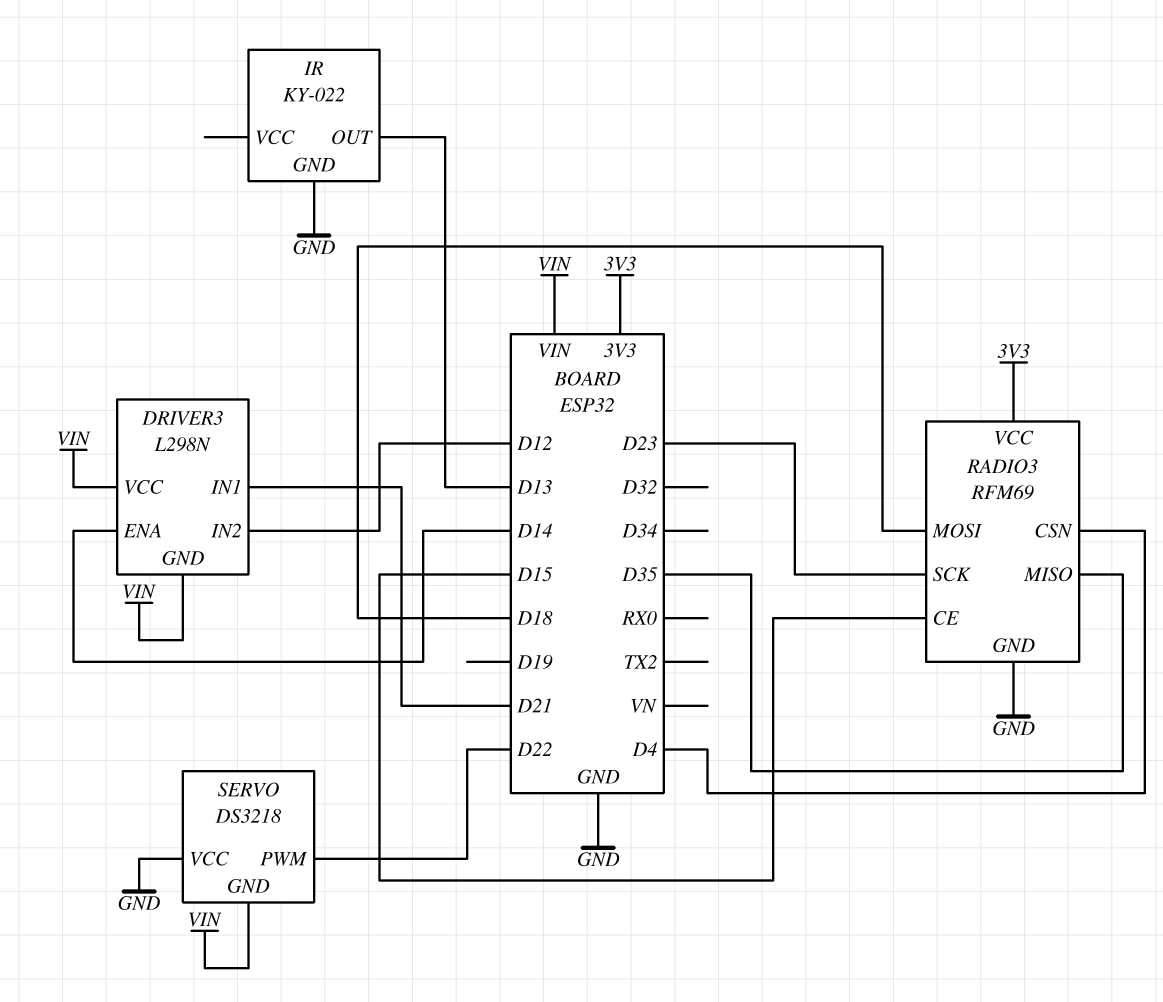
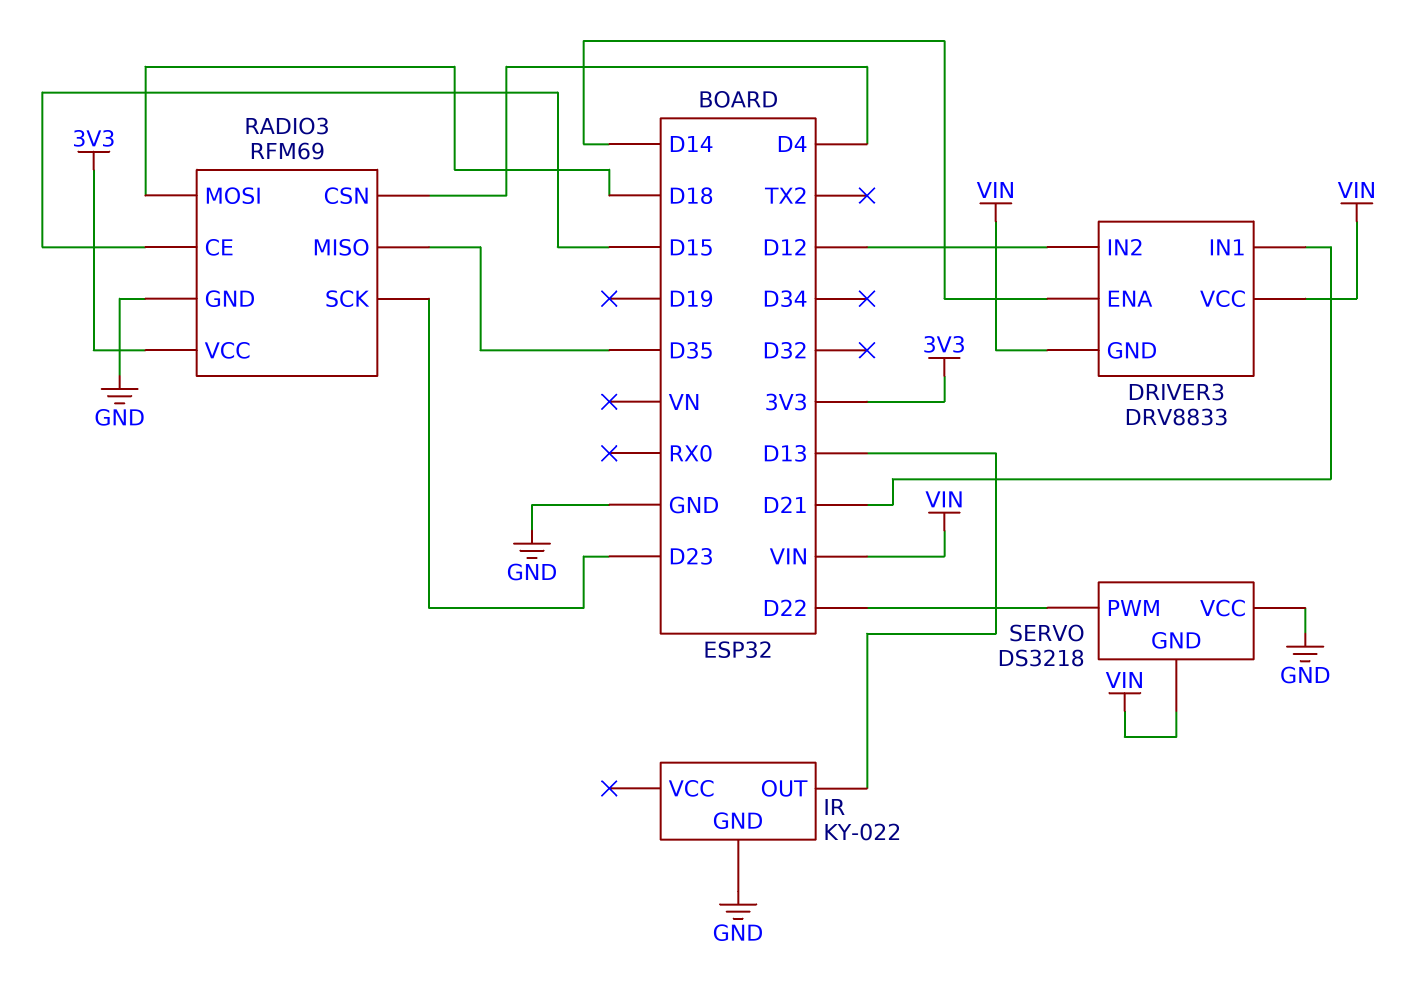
DRIVER3: L298N -> DRV8833

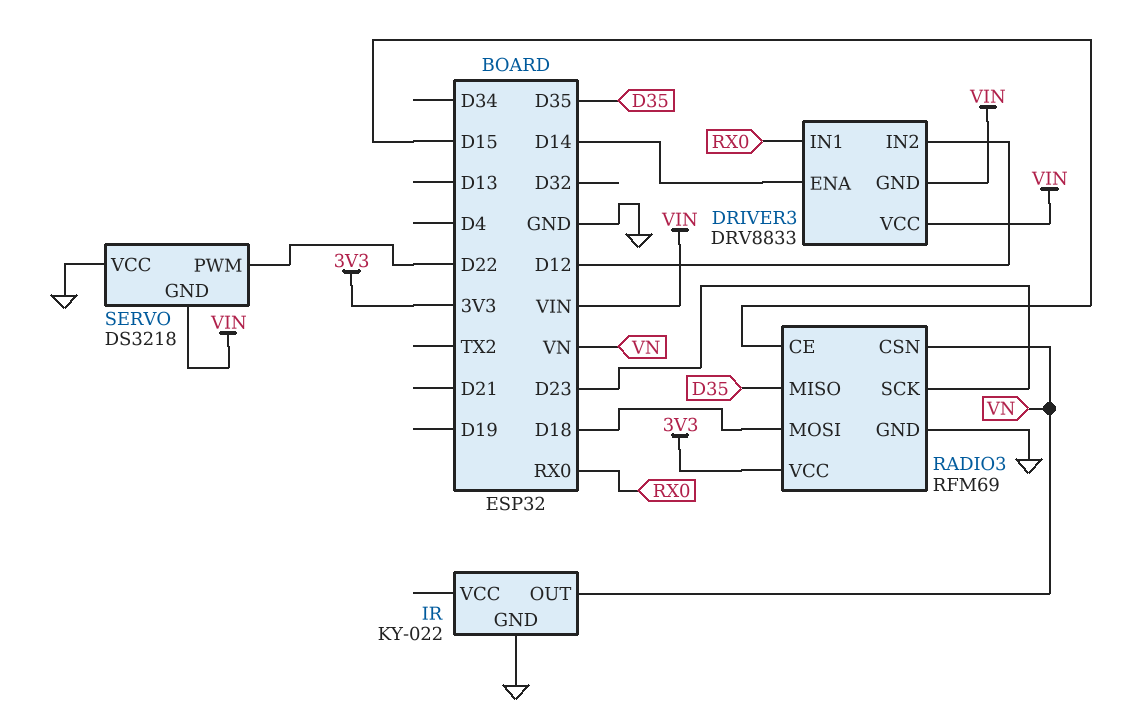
DRIVER3 pin IN1: D21 -> RX0
IR pin OUT: D13 -> VN
RADIO3 pin CSN: D4 -> VN

